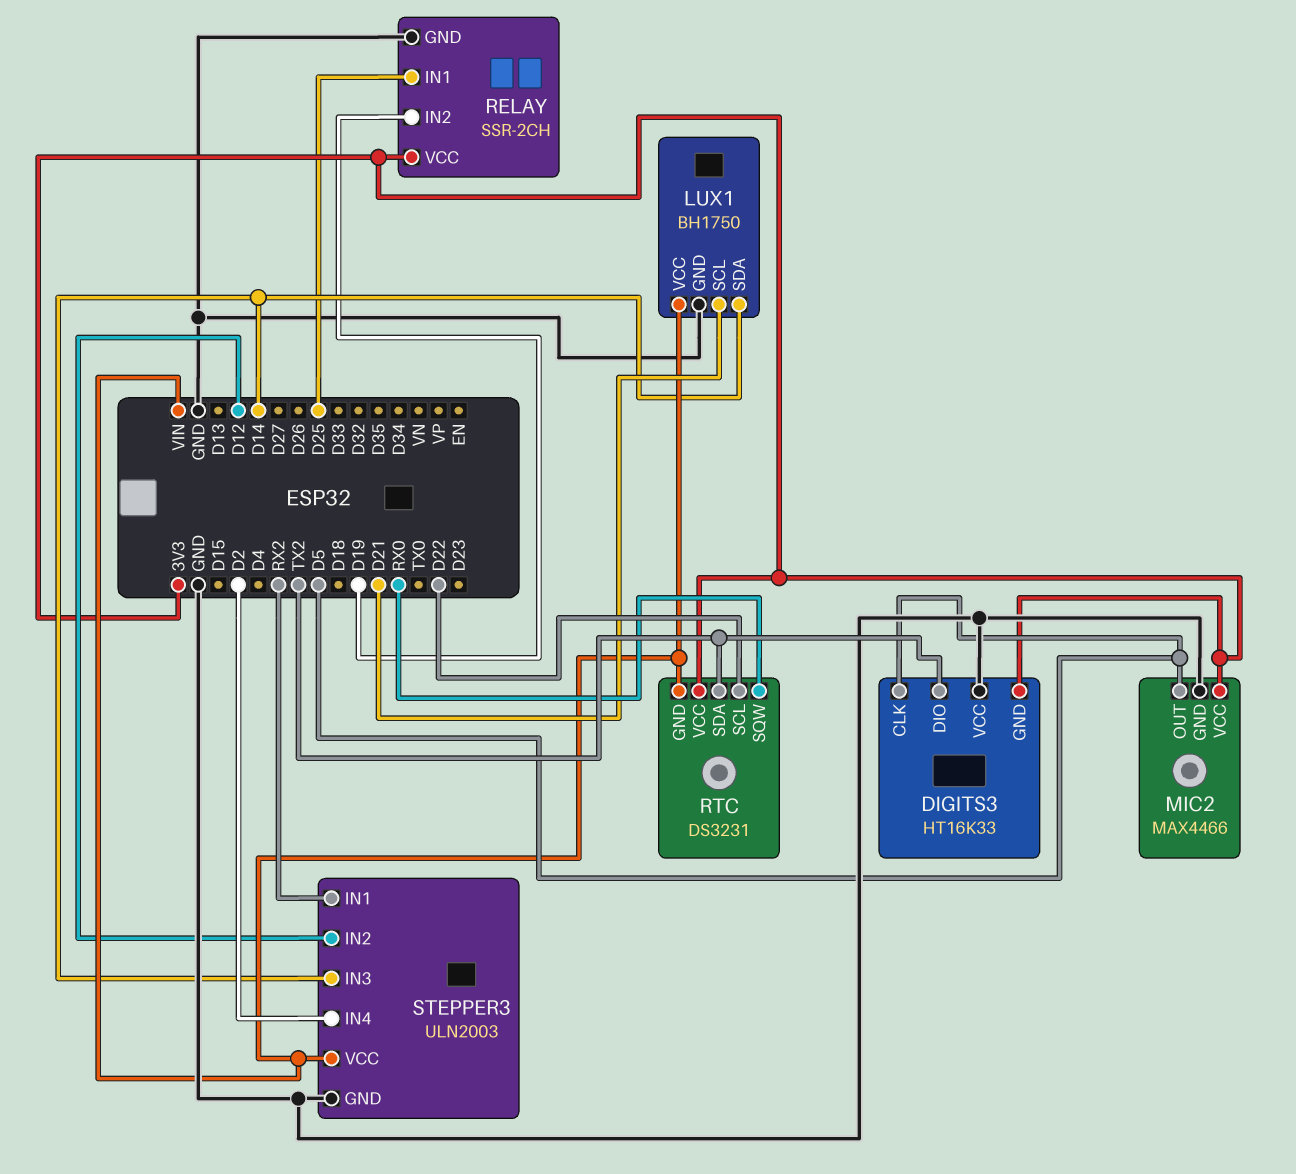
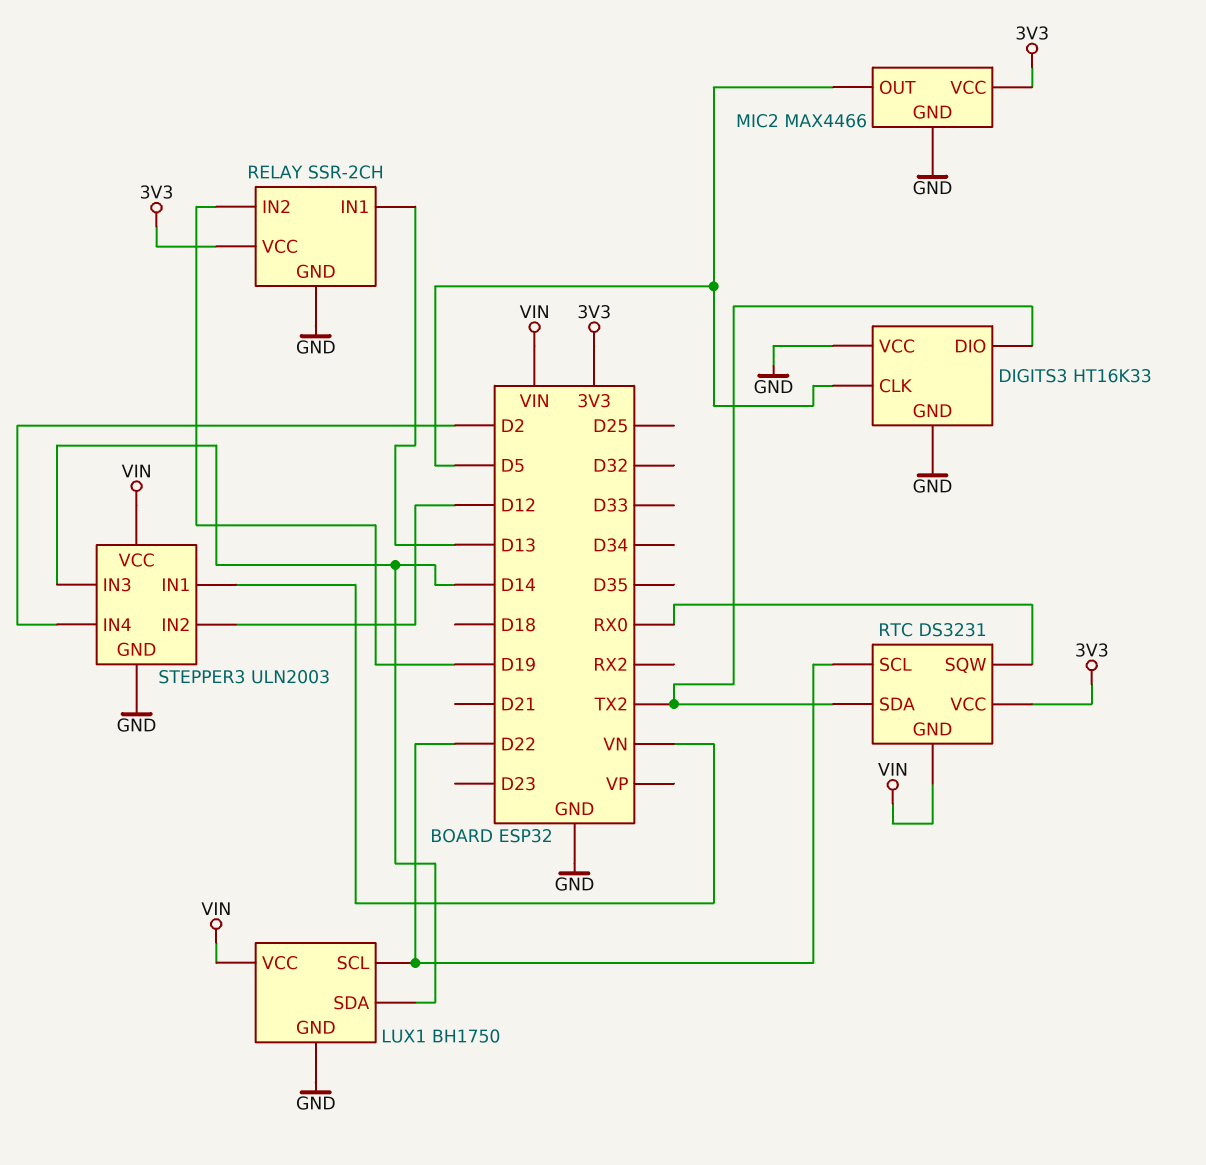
DIGITS3 pin GND: 3V3 -> GND
LUX1 pin SCL: D21 -> D22
RELAY pin IN1: D25 -> D13
STEPPER3 pin IN1: RX2 -> VN

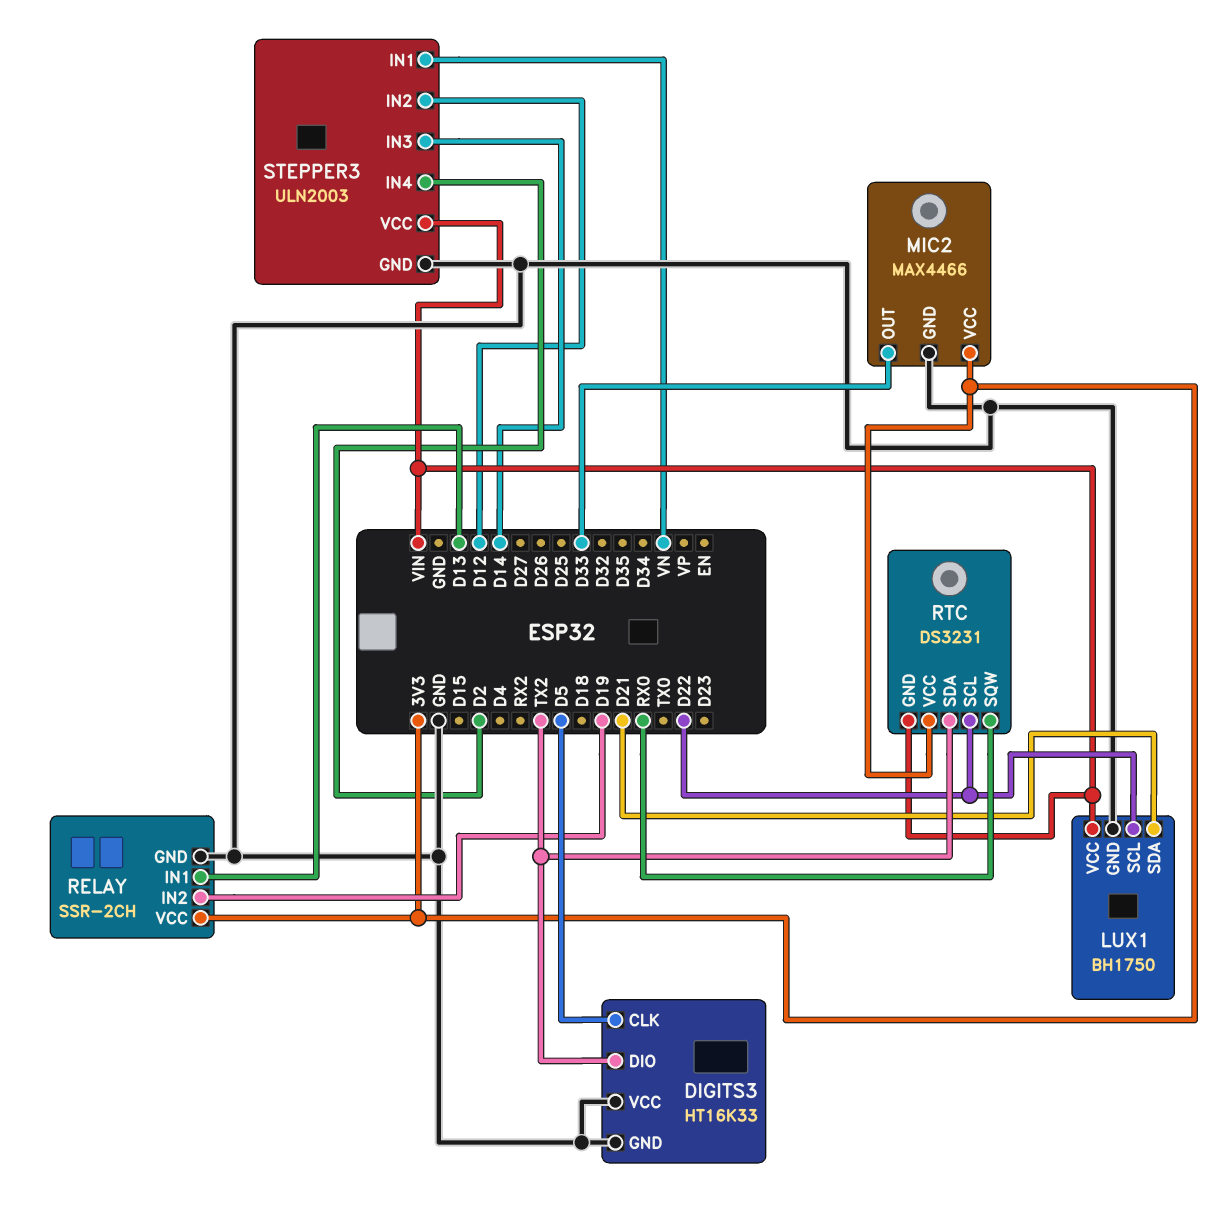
LUX1 pin SDA: D14 -> D21
MIC2 pin OUT: D5 -> D33

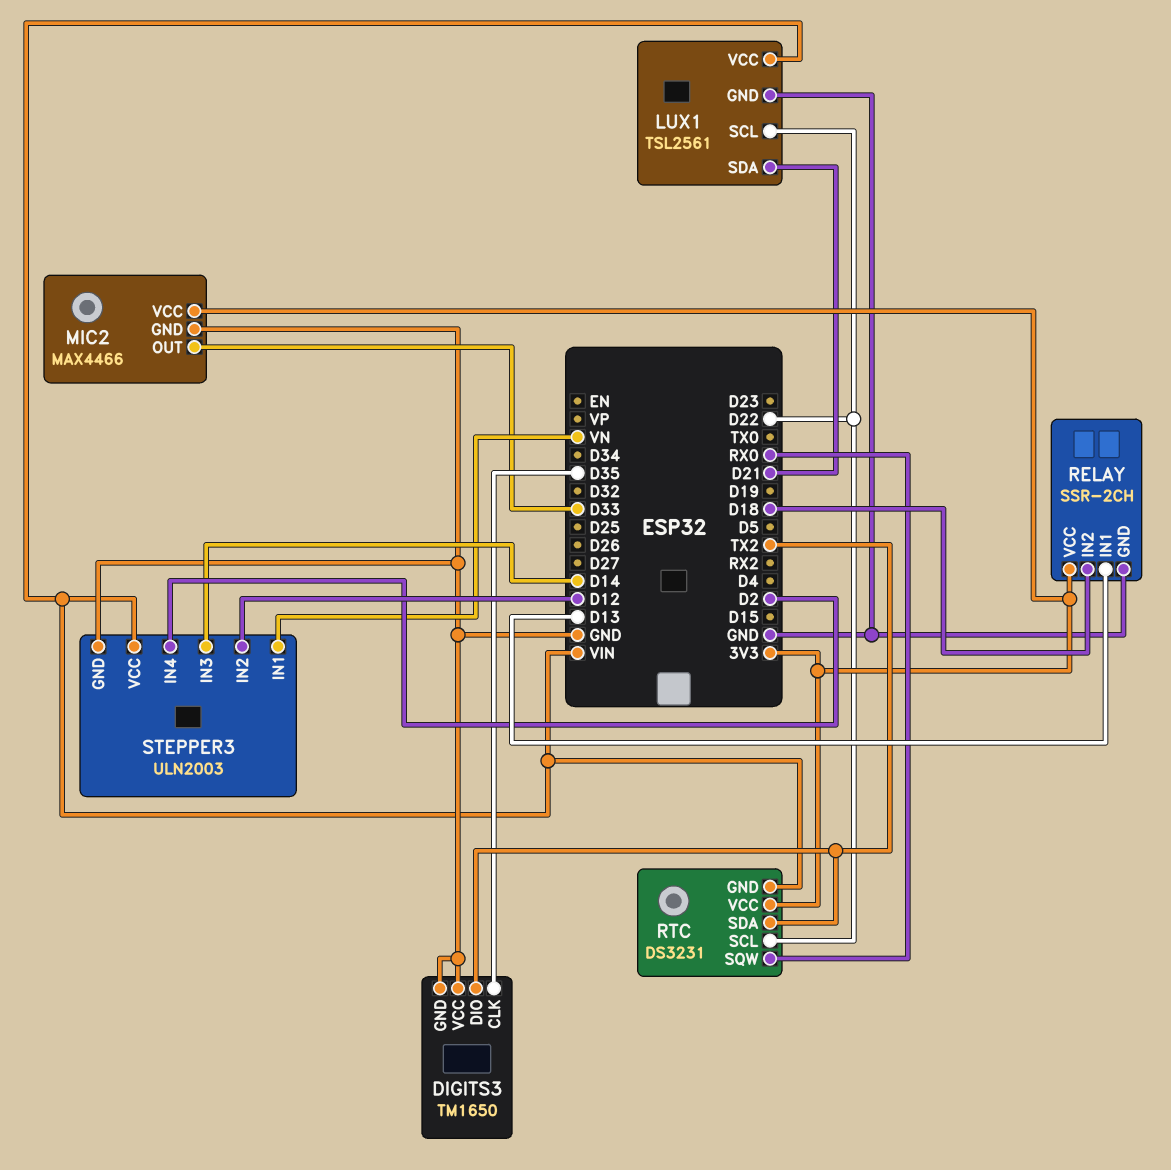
DIGITS3: HT16K33 -> TM1650
DIGITS3 pin CLK: D5 -> D35
LUX1: BH1750 -> TSL2561
RELAY pin IN2: D19 -> D18

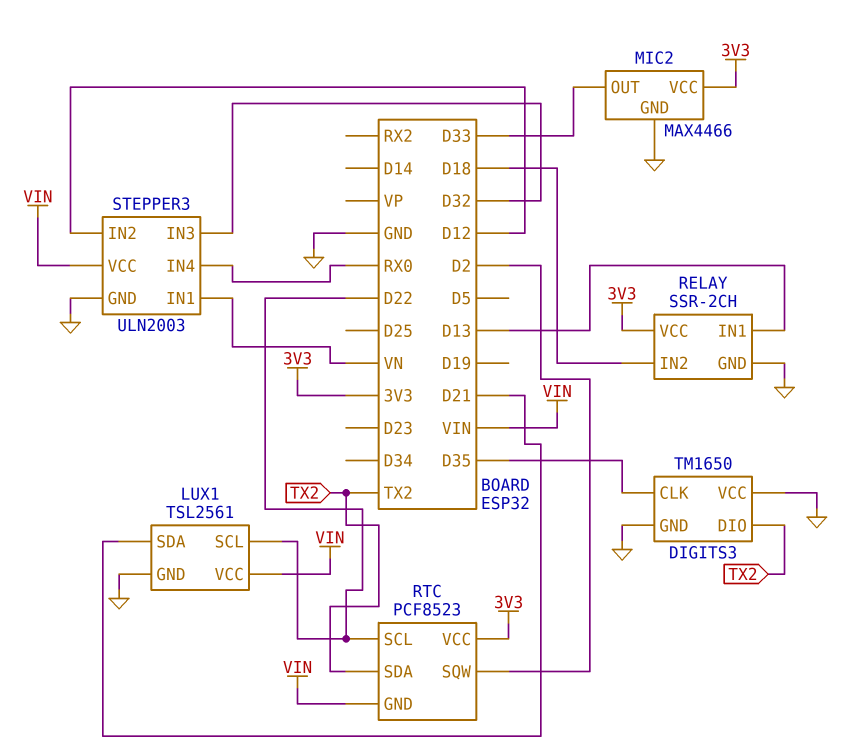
RTC: DS3231 -> PCF8523
RTC pin SQW: RX0 -> D2
STEPPER3 pin IN3: D14 -> D32
STEPPER3 pin IN4: D2 -> RX0

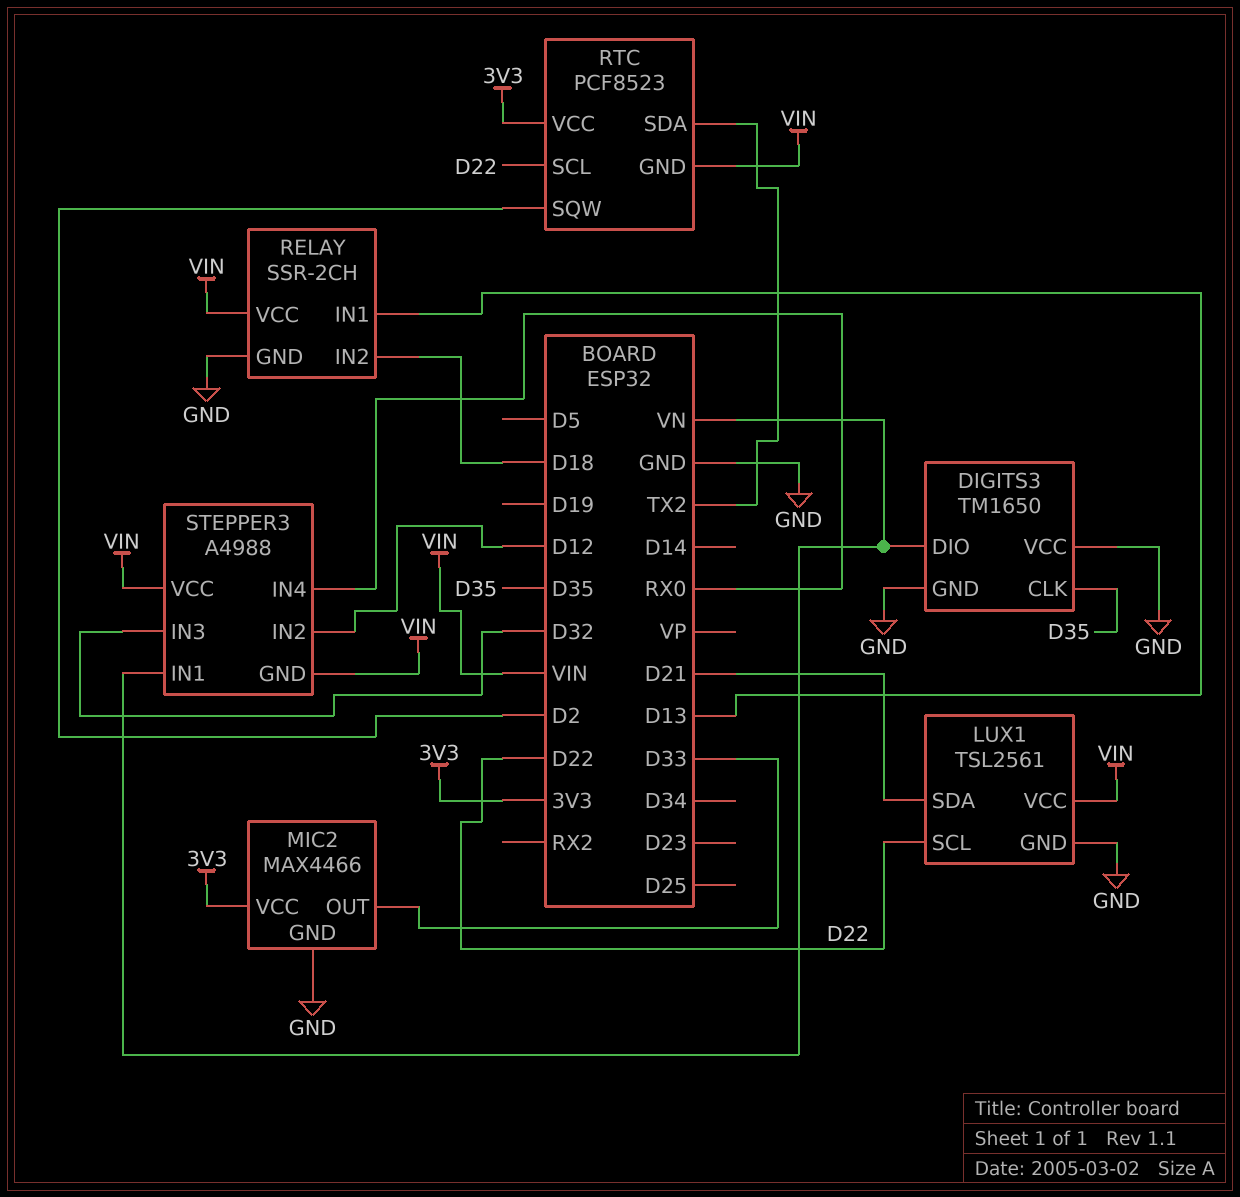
DIGITS3 pin DIO: TX2 -> VN
RELAY pin VCC: 3V3 -> VIN
STEPPER3: ULN2003 -> A4988
STEPPER3 pin GND: GND -> VIN

